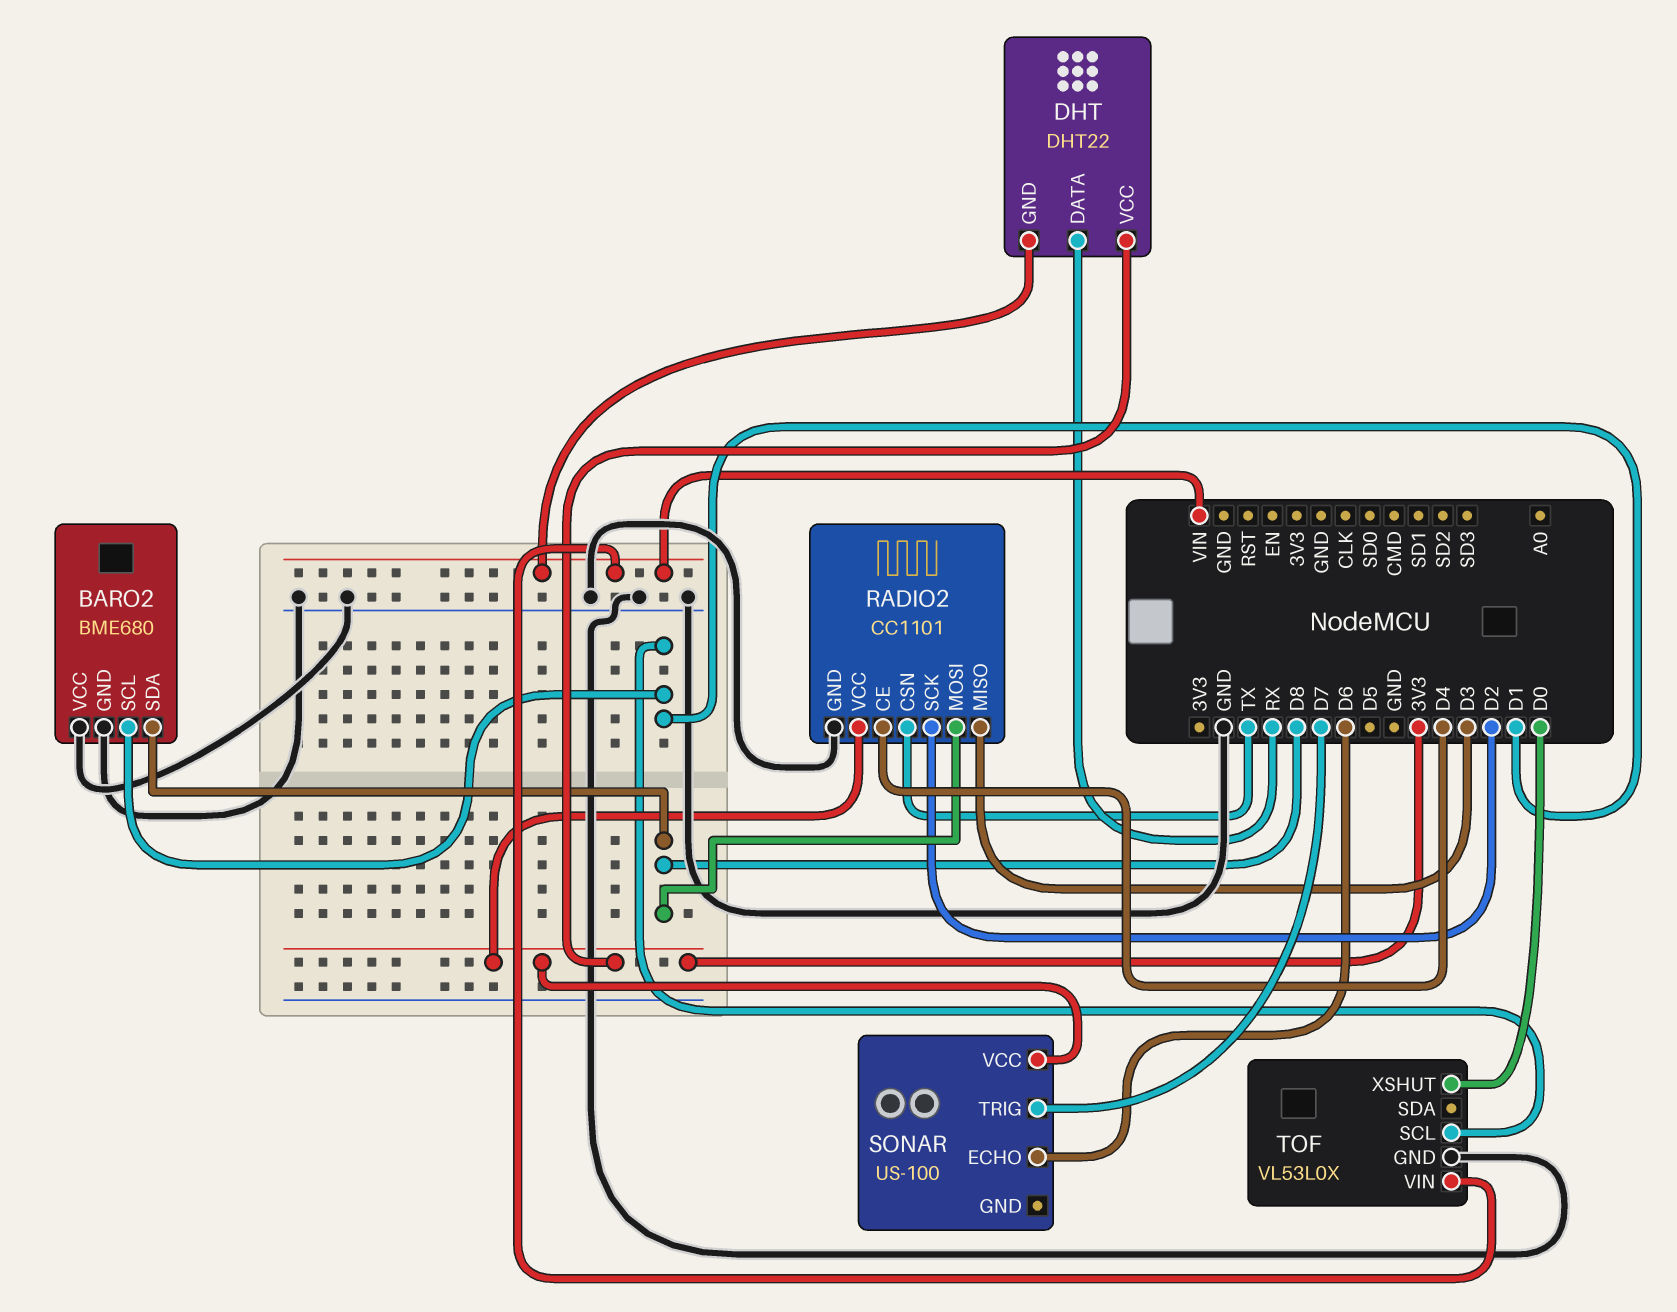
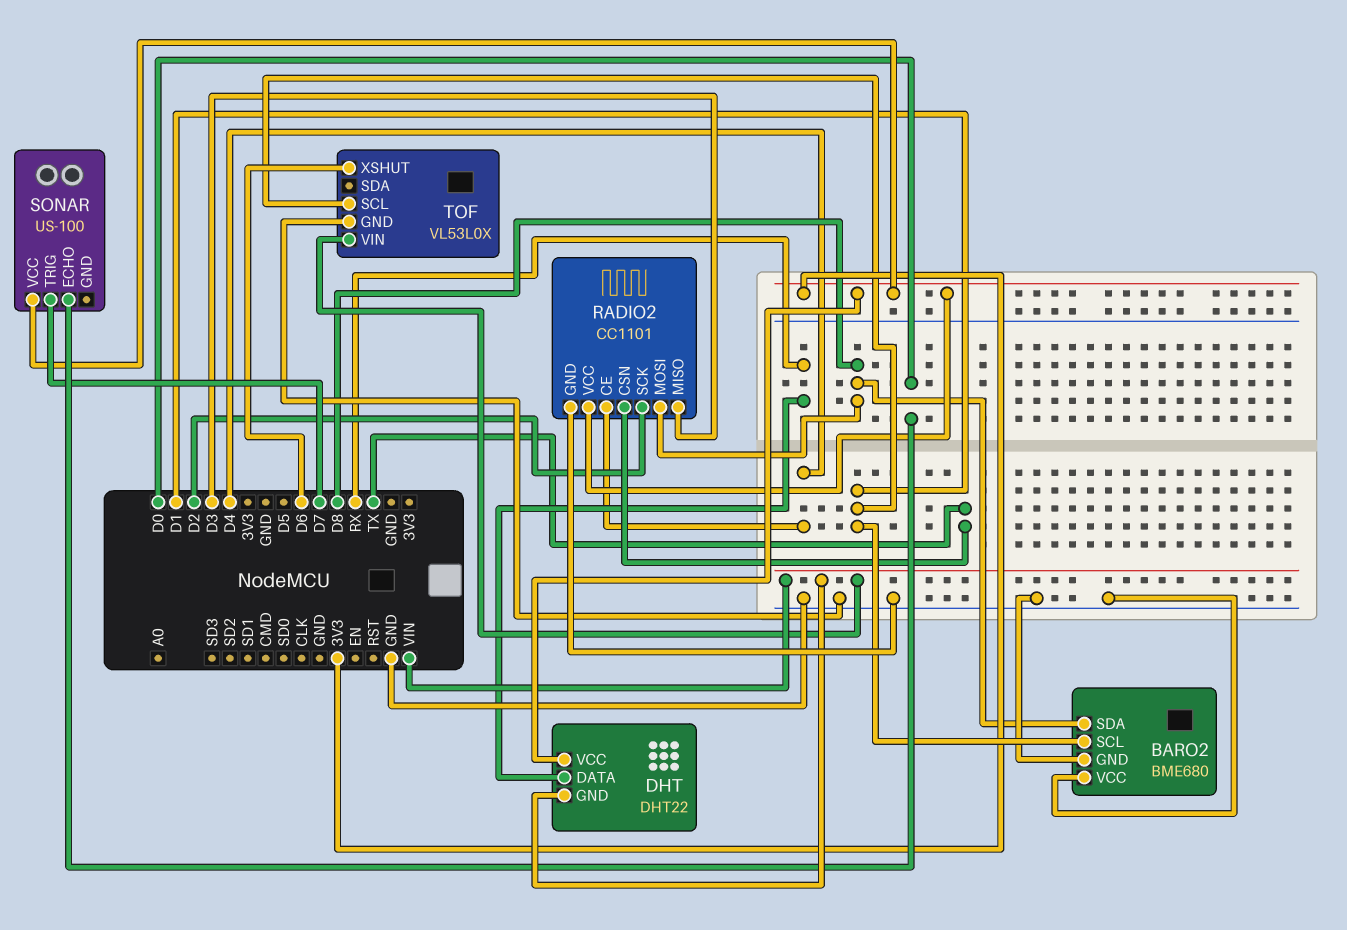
SONAR pin ECHO: D6 -> D0
TOF pin XSHUT: D0 -> D6

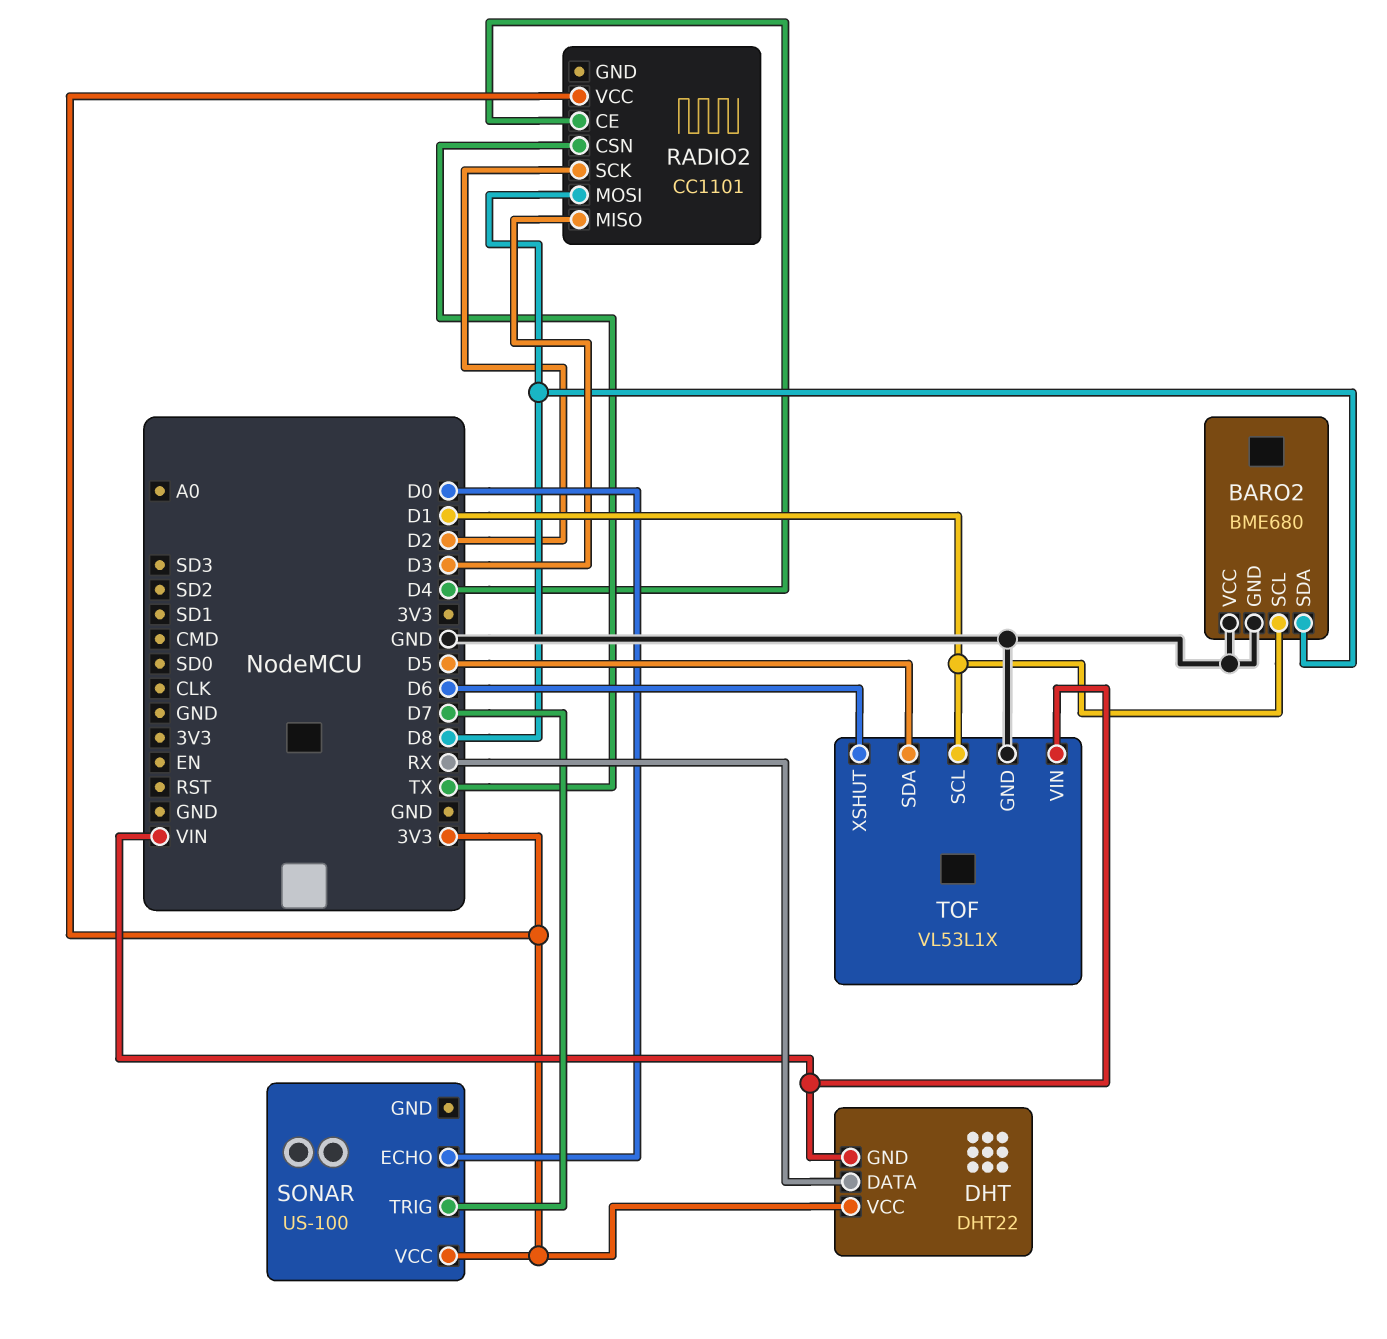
RADIO2 pin GND: GND -> none
TOF: VL53L0X -> VL53L1X
TOF pin SDA: none -> D5

